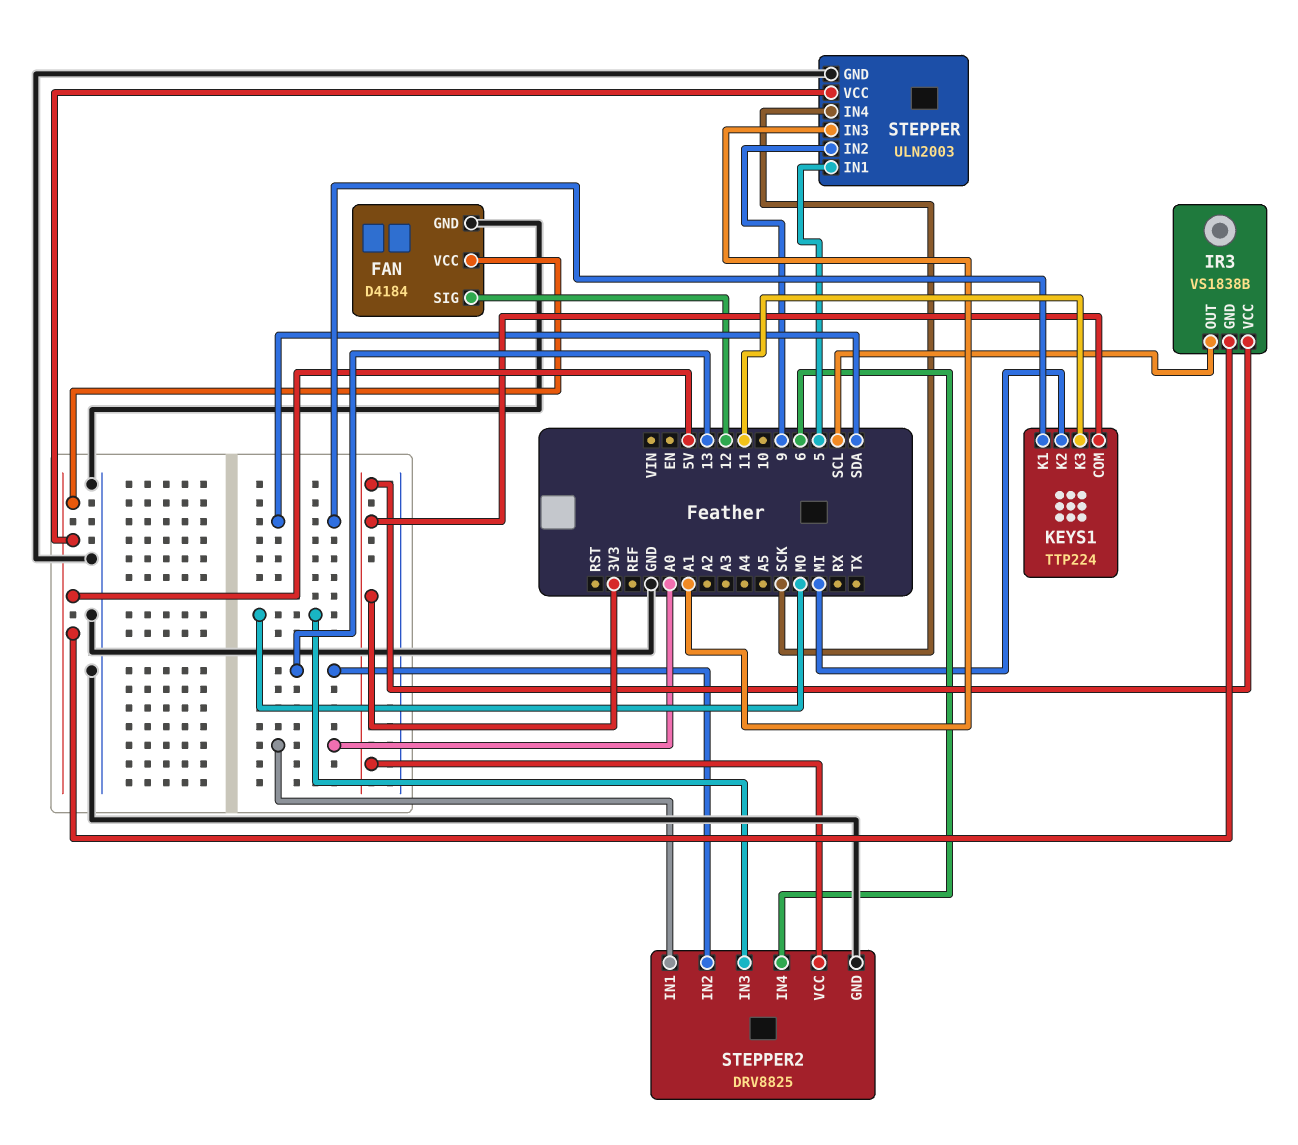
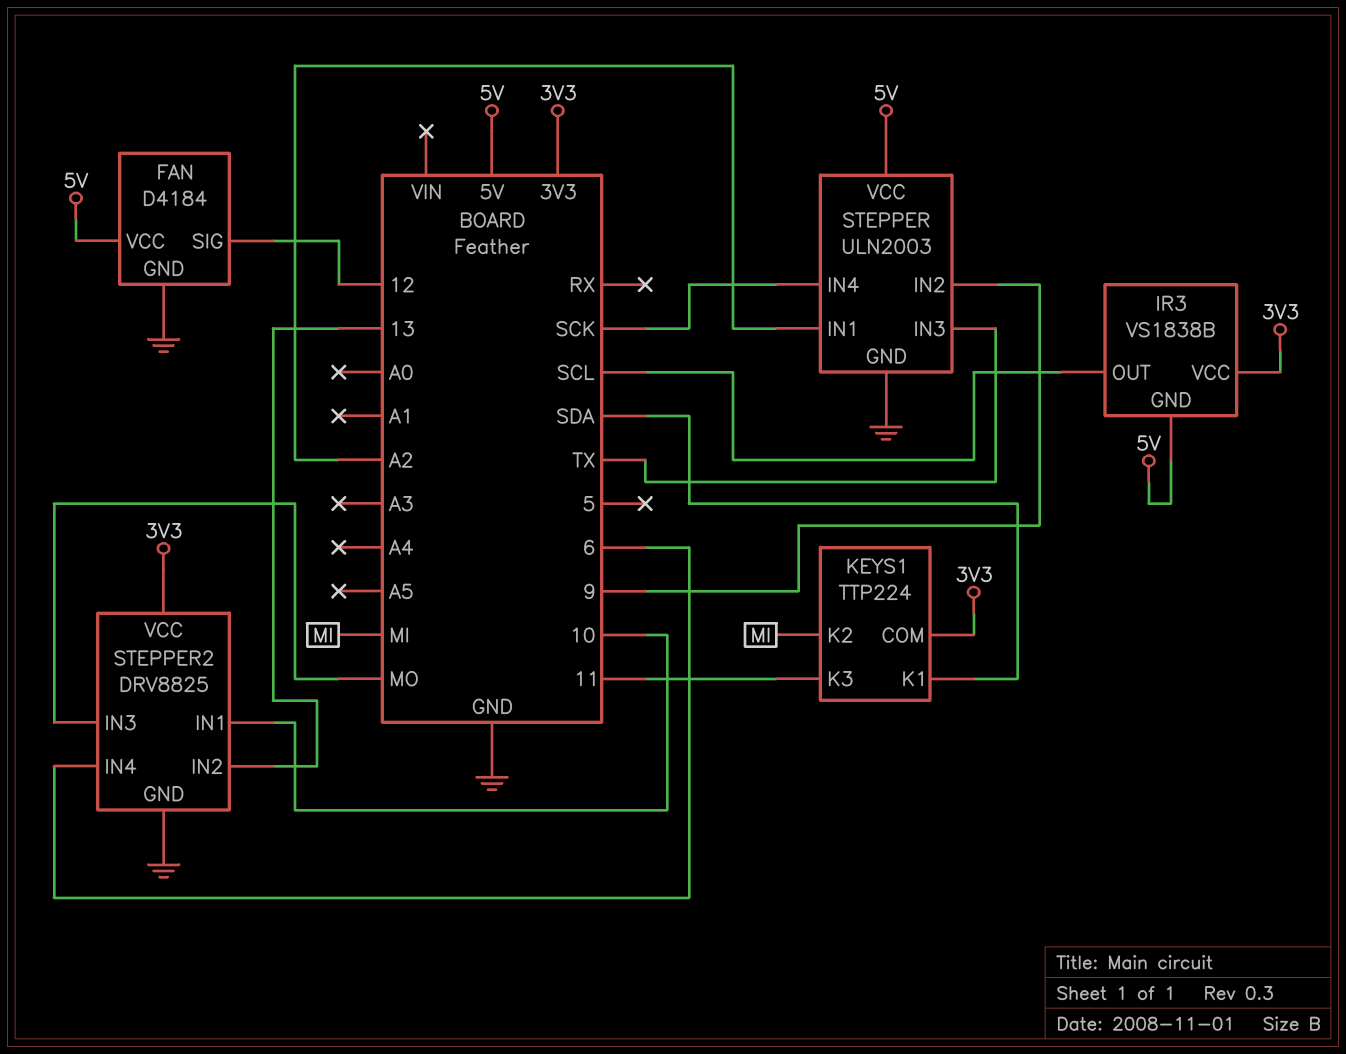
STEPPER pin IN1: 5 -> A2
STEPPER pin IN3: A1 -> TX
STEPPER2 pin IN1: A0 -> 10

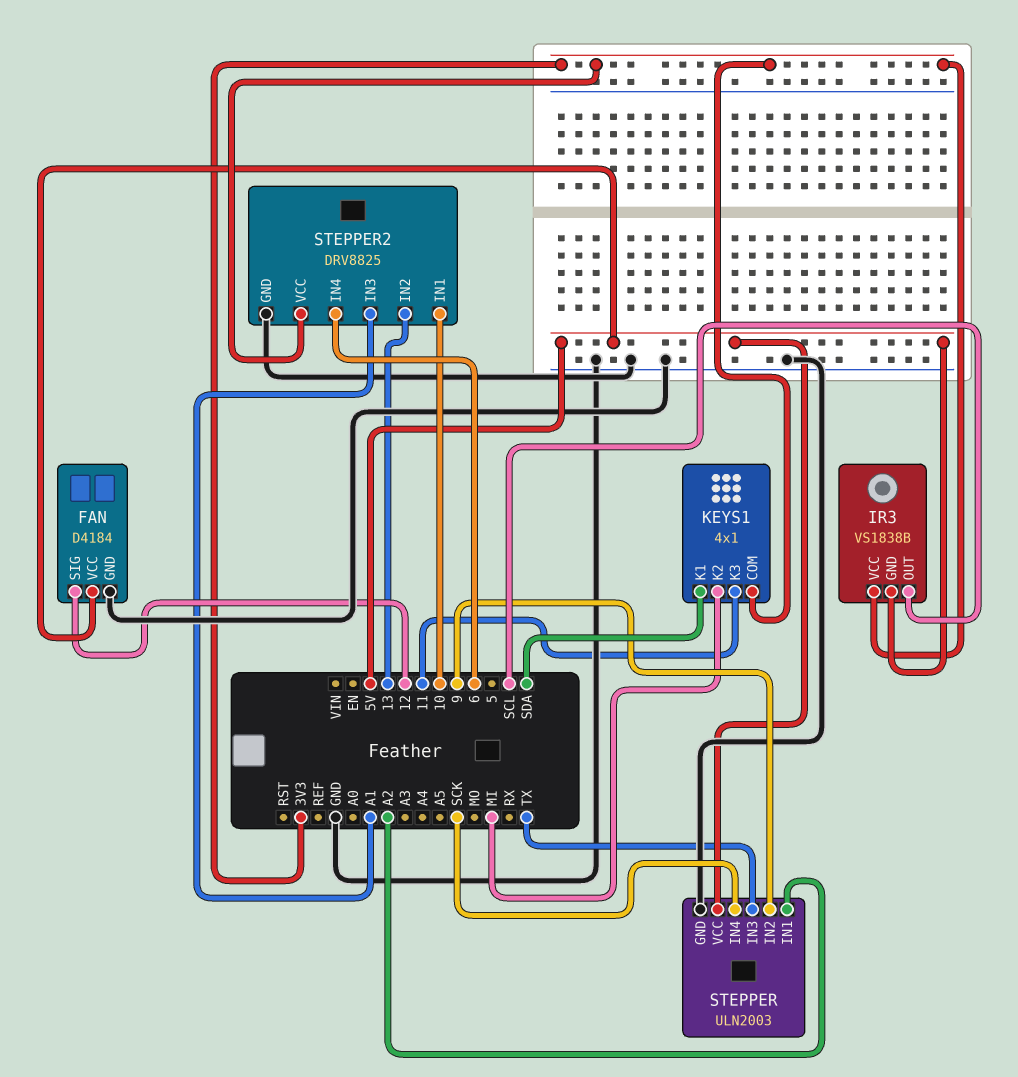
KEYS1: TTP224 -> 4x1
STEPPER2 pin IN3: MO -> A1

